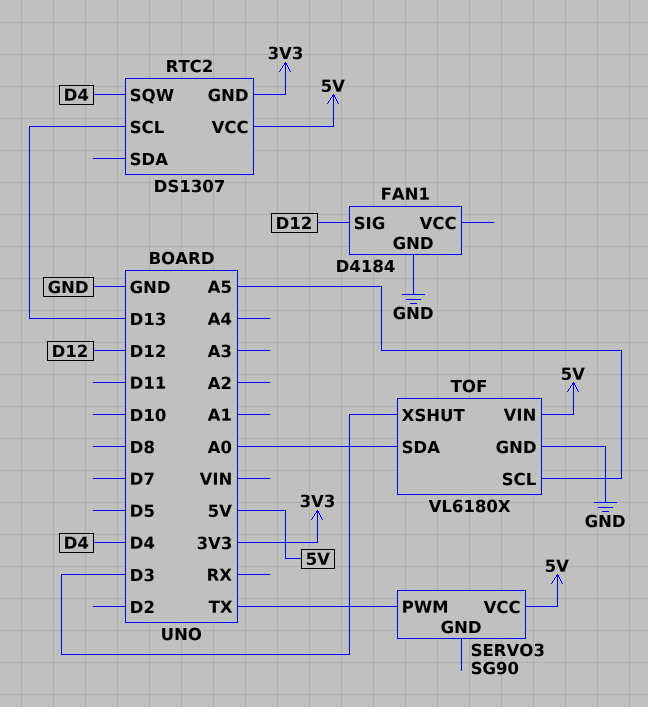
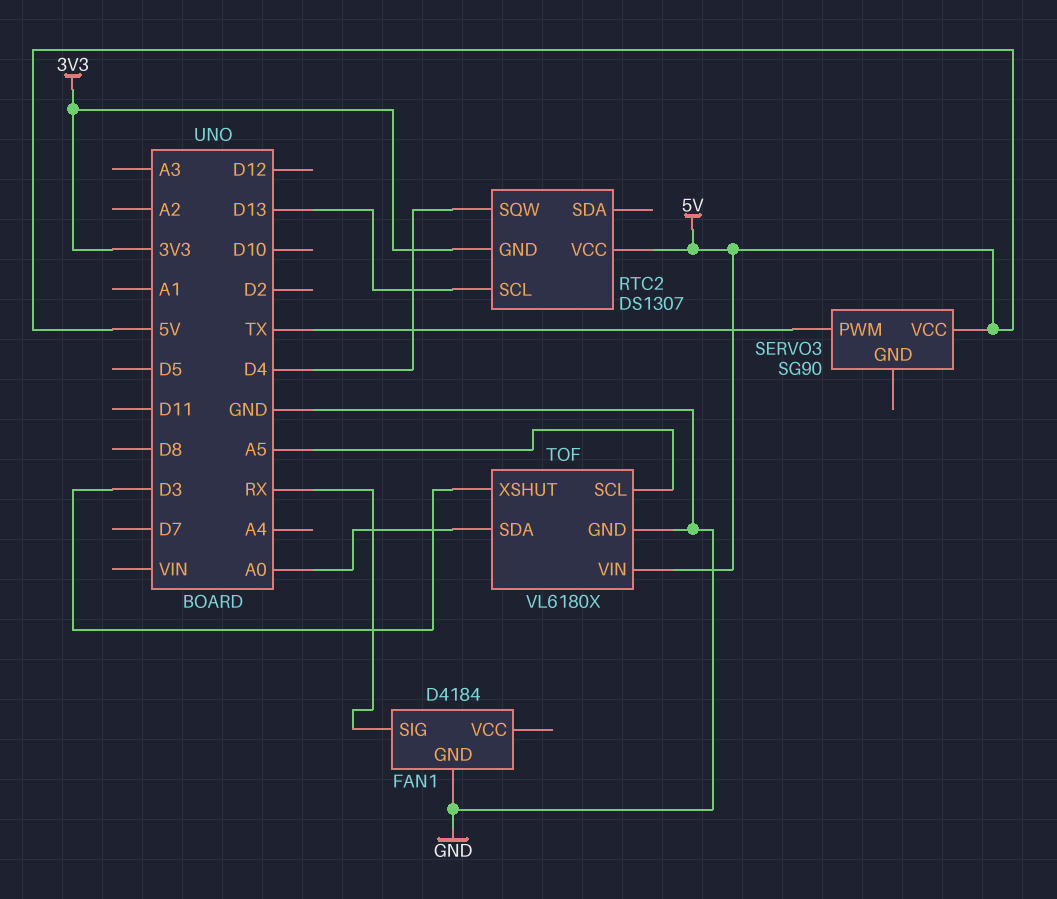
FAN1 pin SIG: D12 -> RX

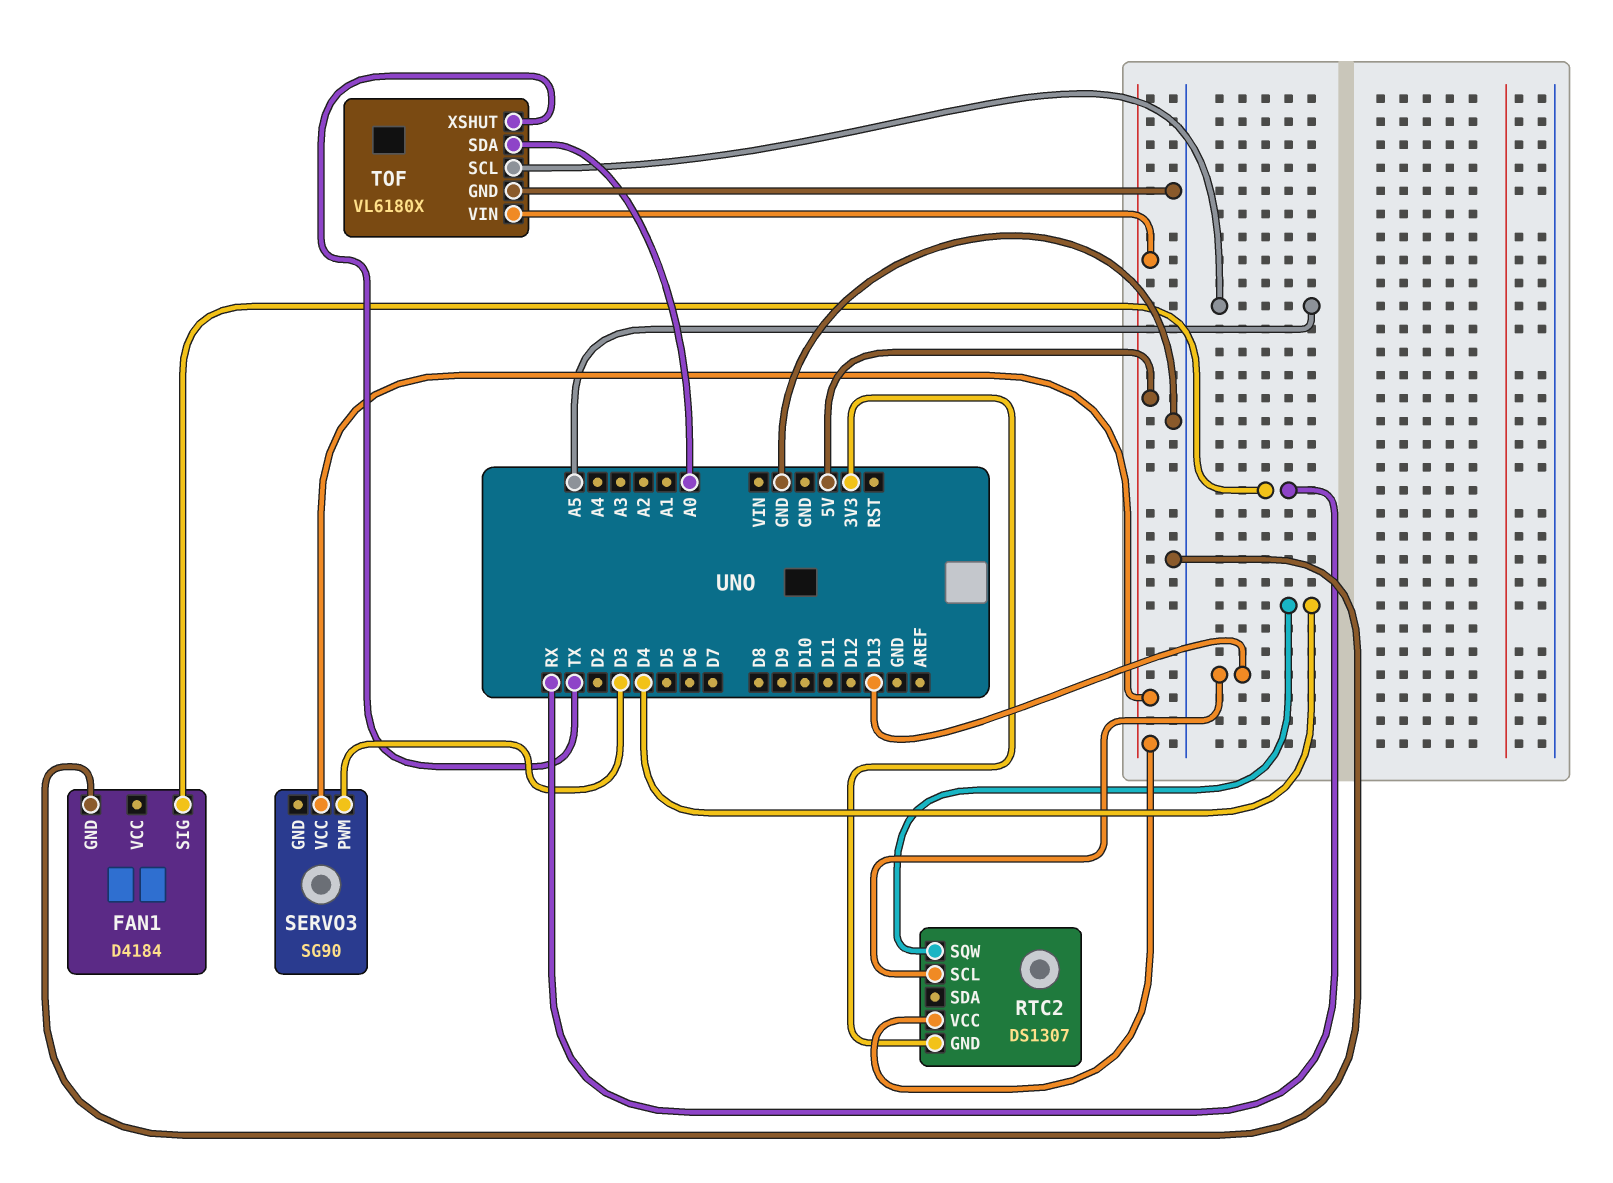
SERVO3 pin PWM: TX -> D3
TOF pin XSHUT: D3 -> TX

